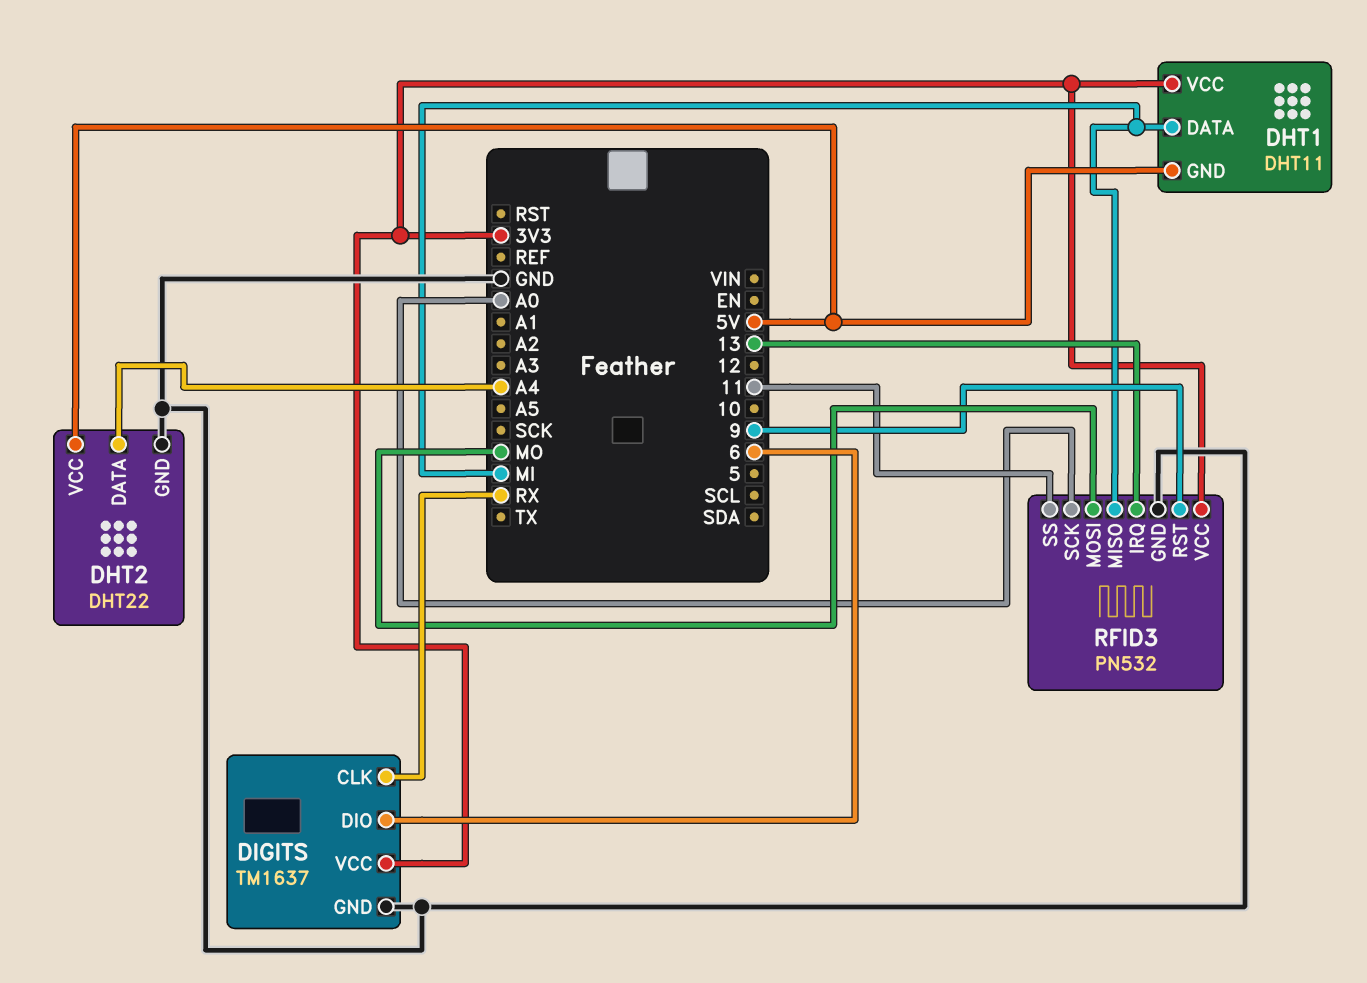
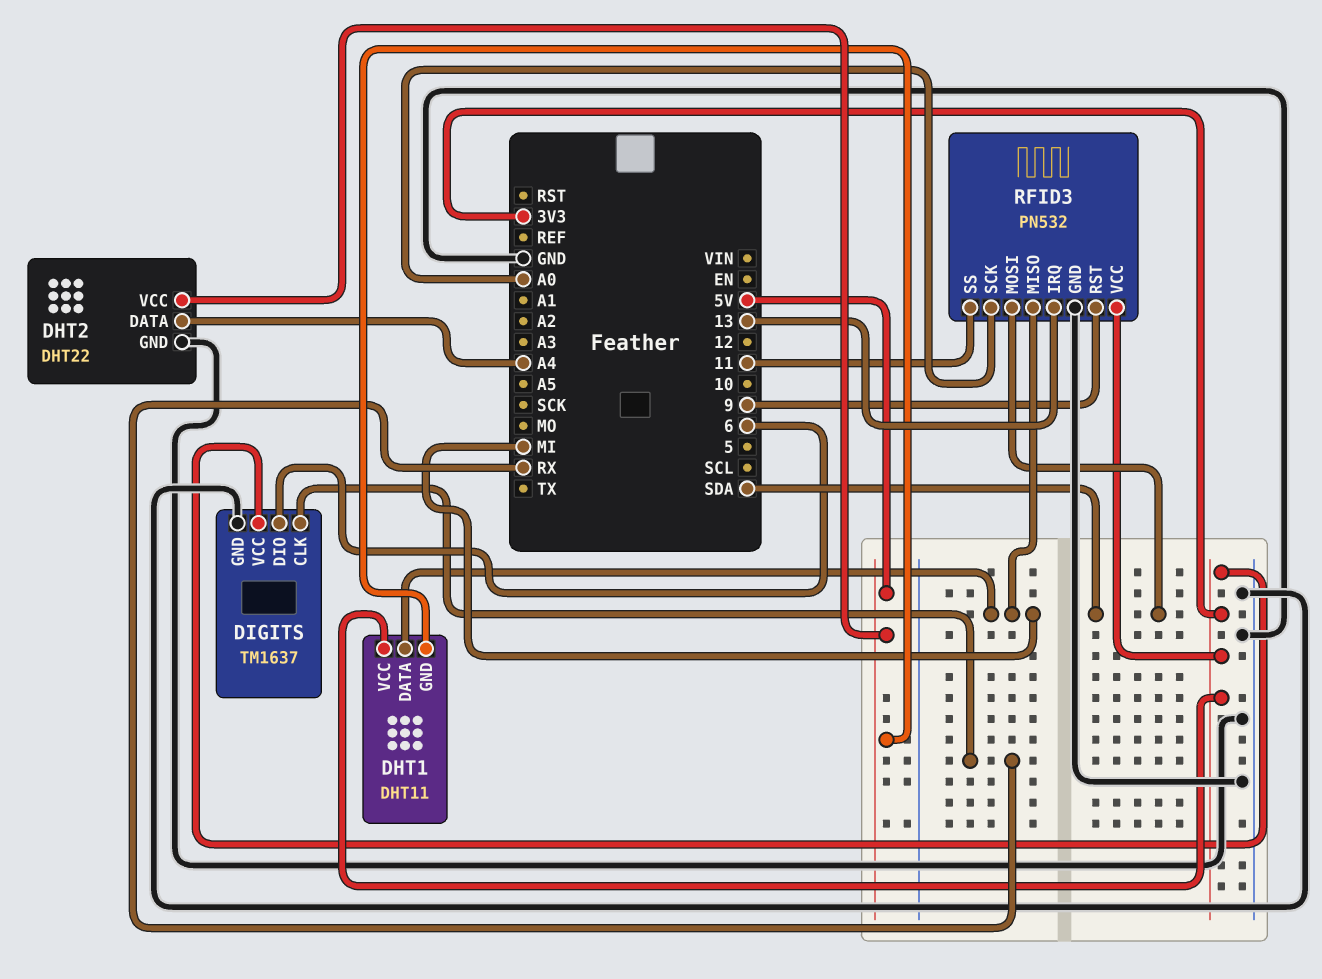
RFID3 pin MOSI: MO -> SDA

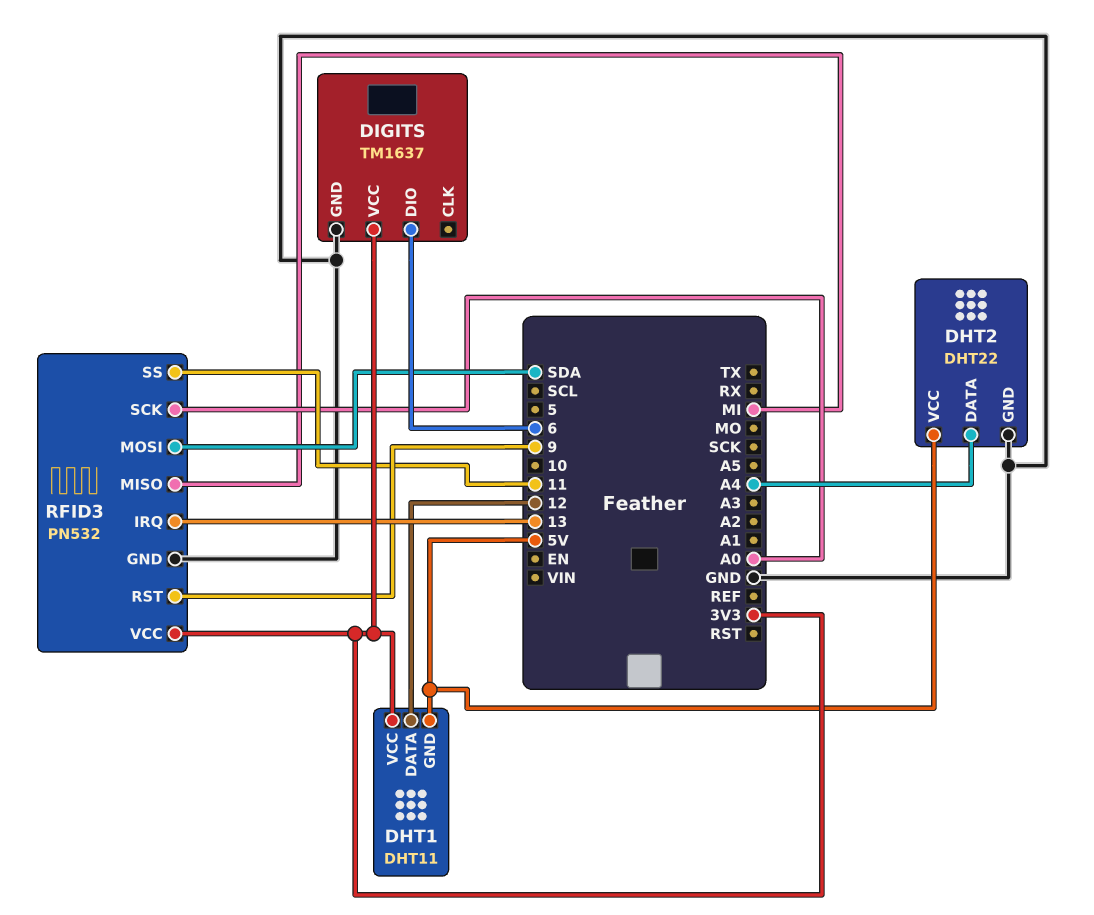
DHT1 pin DATA: MI -> 12
DIGITS pin CLK: RX -> none

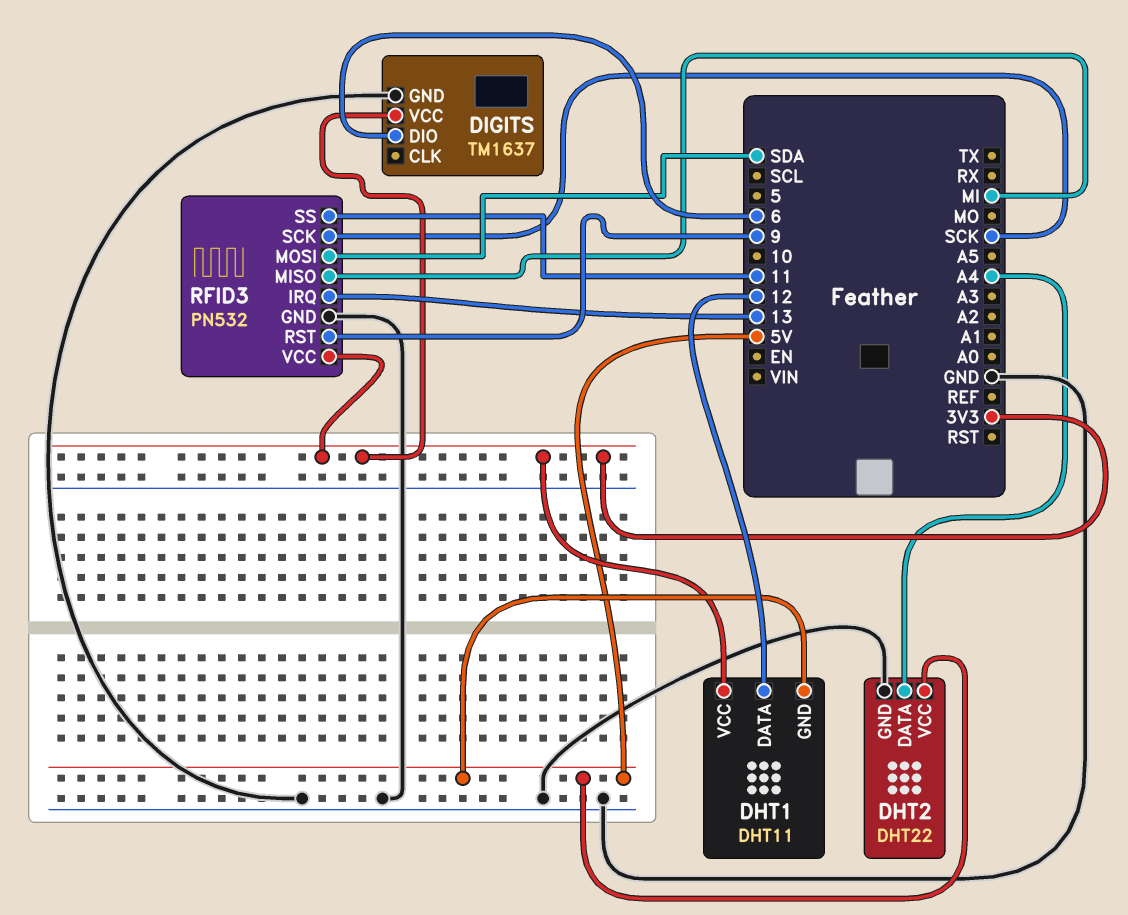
RFID3 pin SCK: A0 -> SCK

